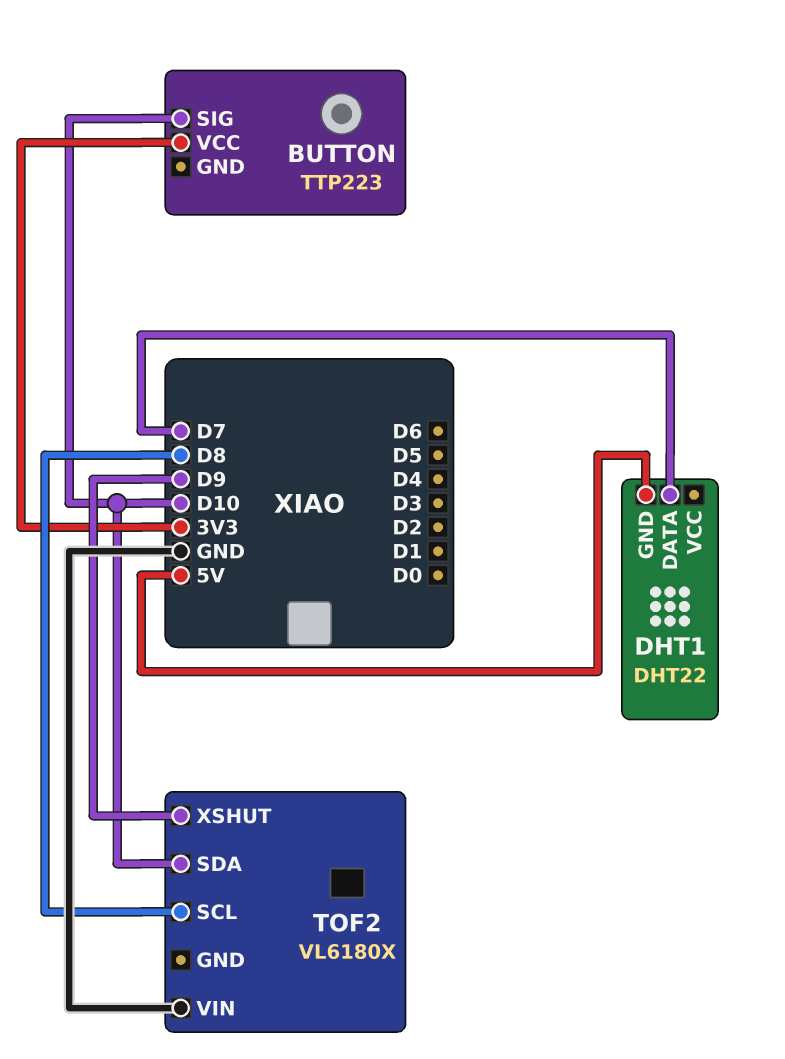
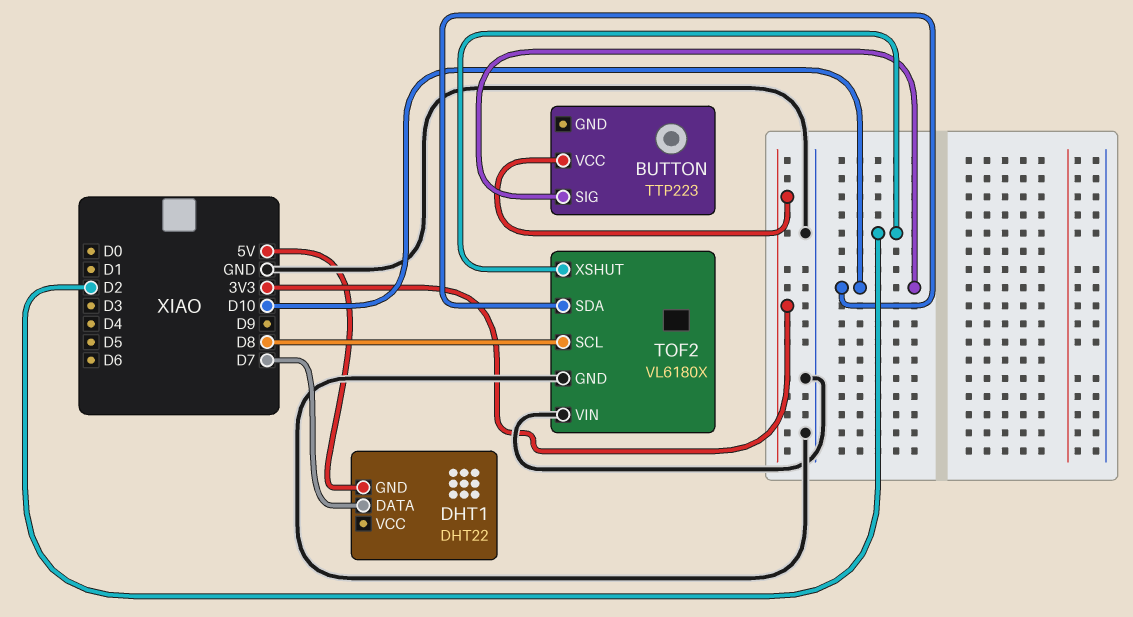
TOF2 pin GND: none -> GND
TOF2 pin XSHUT: D9 -> D2

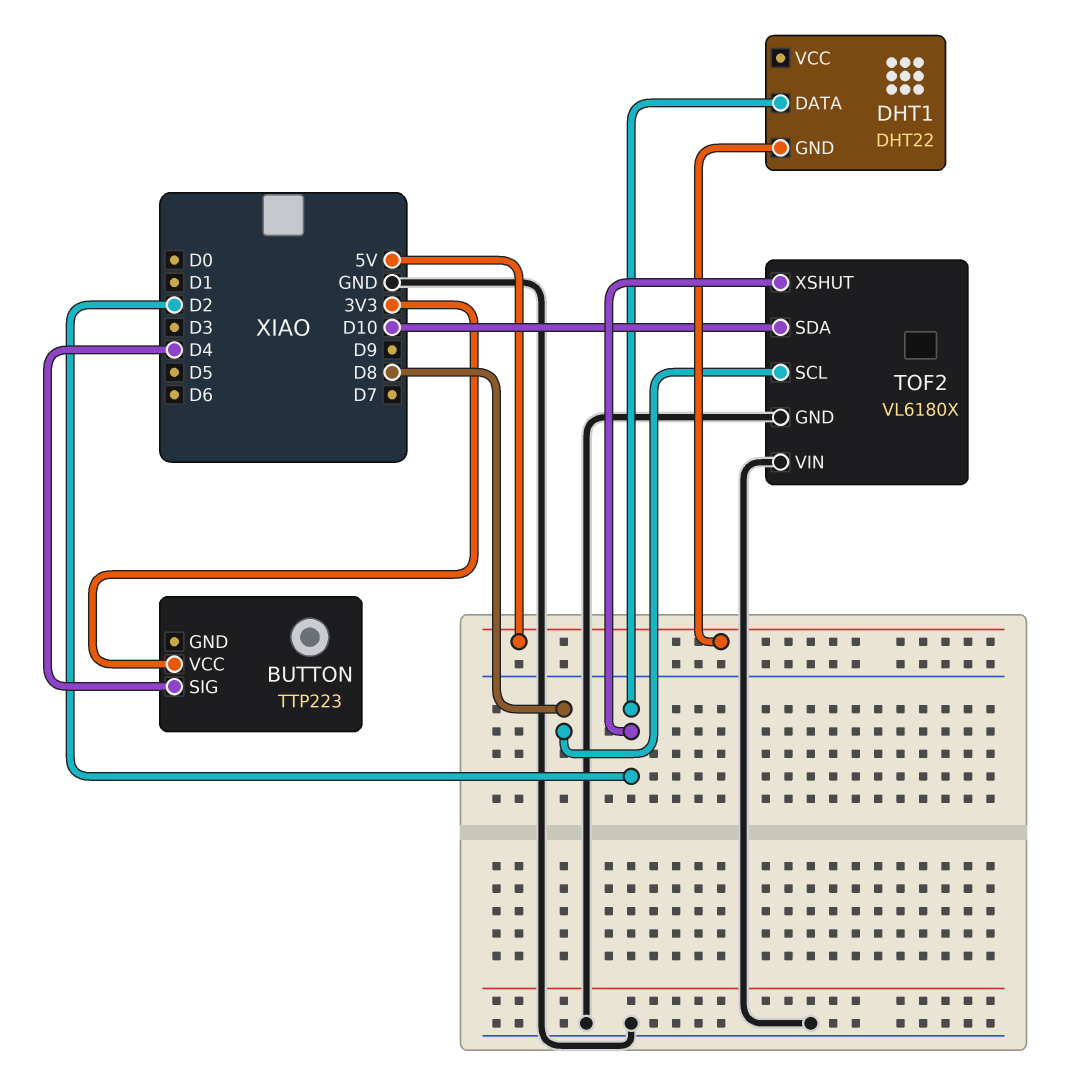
BUTTON pin SIG: D10 -> D4
DHT1 pin DATA: D7 -> D2

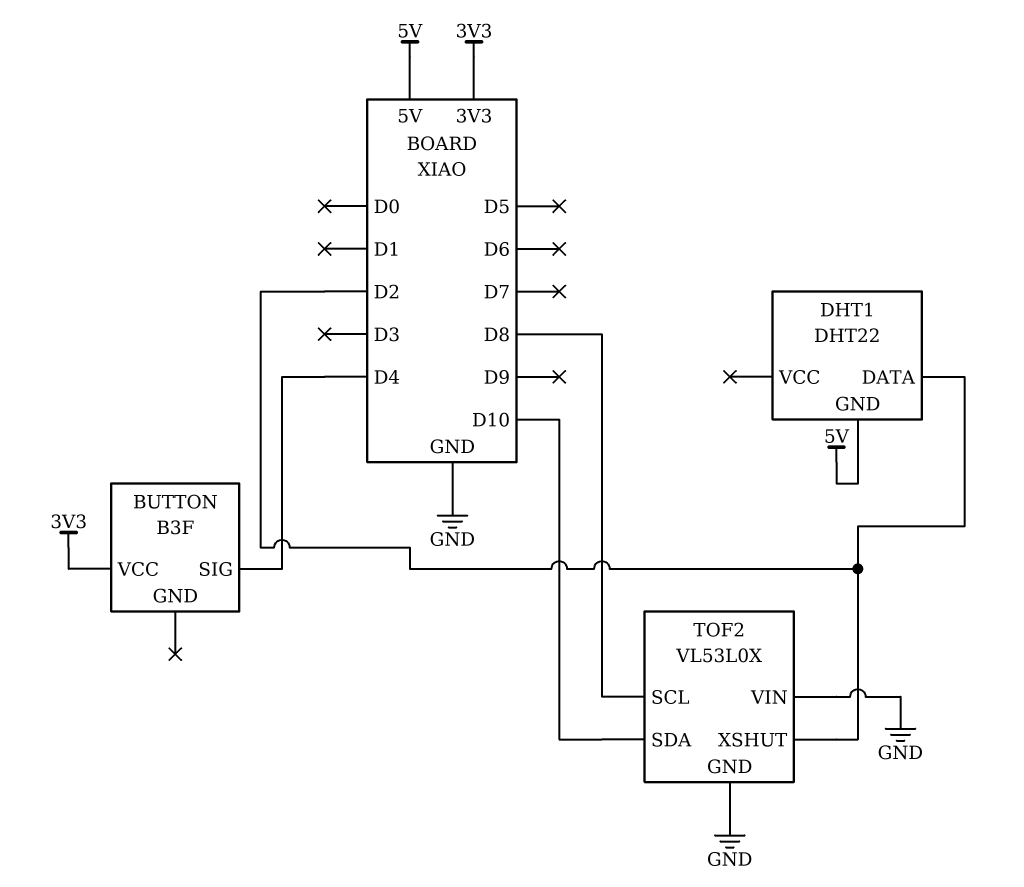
BUTTON: TTP223 -> B3F
TOF2: VL6180X -> VL53L0X

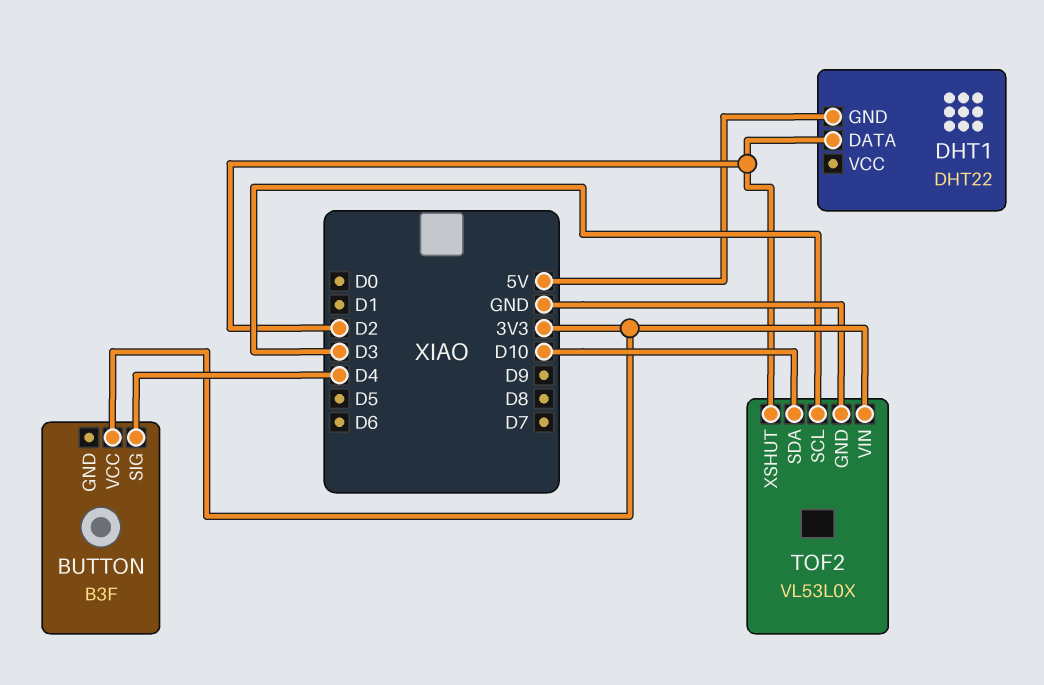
TOF2 pin SCL: D8 -> D3
TOF2 pin VIN: GND -> 3V3

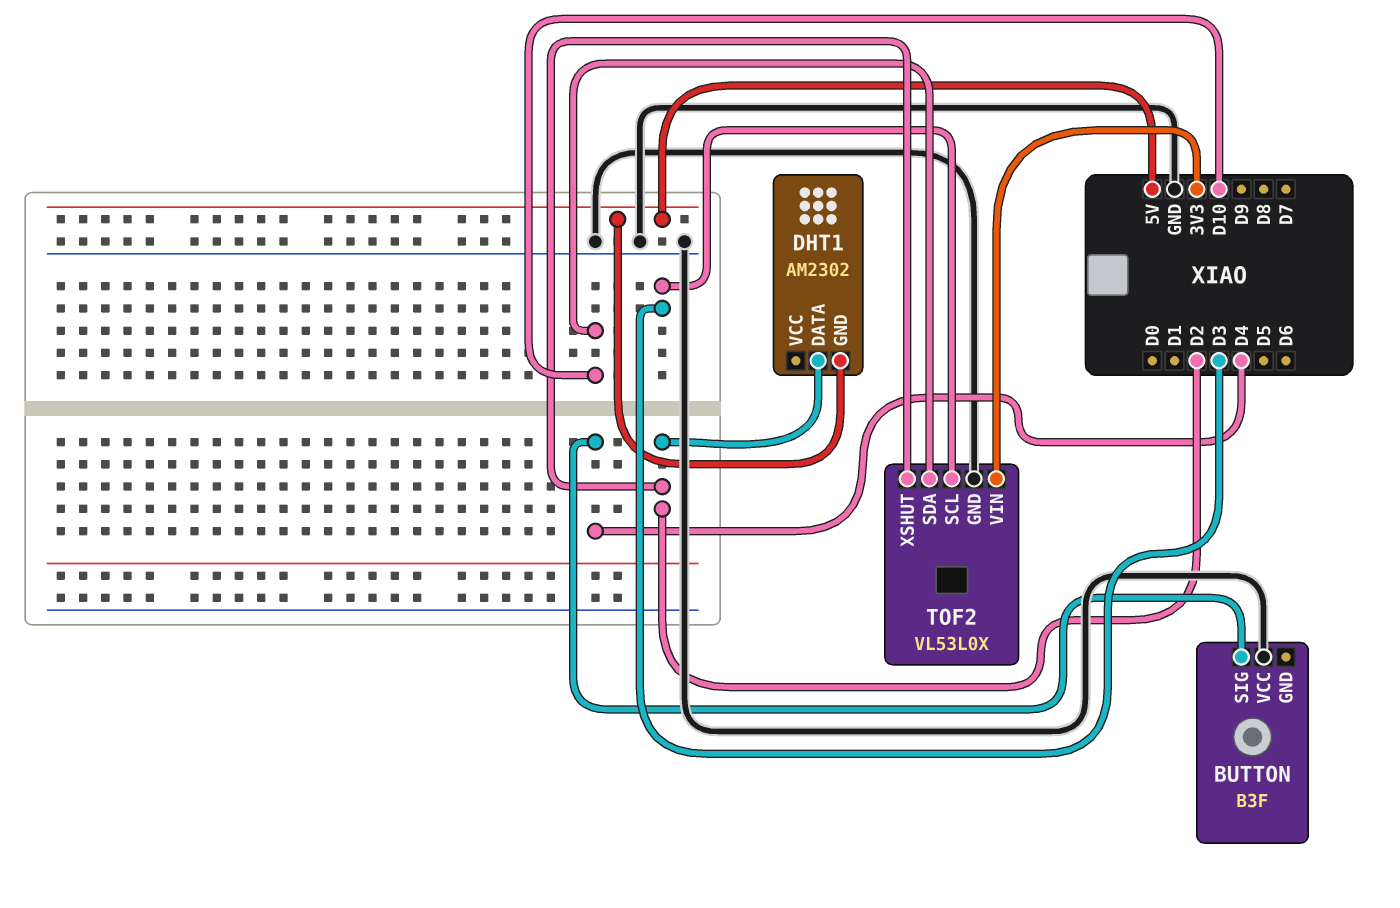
BUTTON pin VCC: 3V3 -> GND
DHT1: DHT22 -> AM2302

